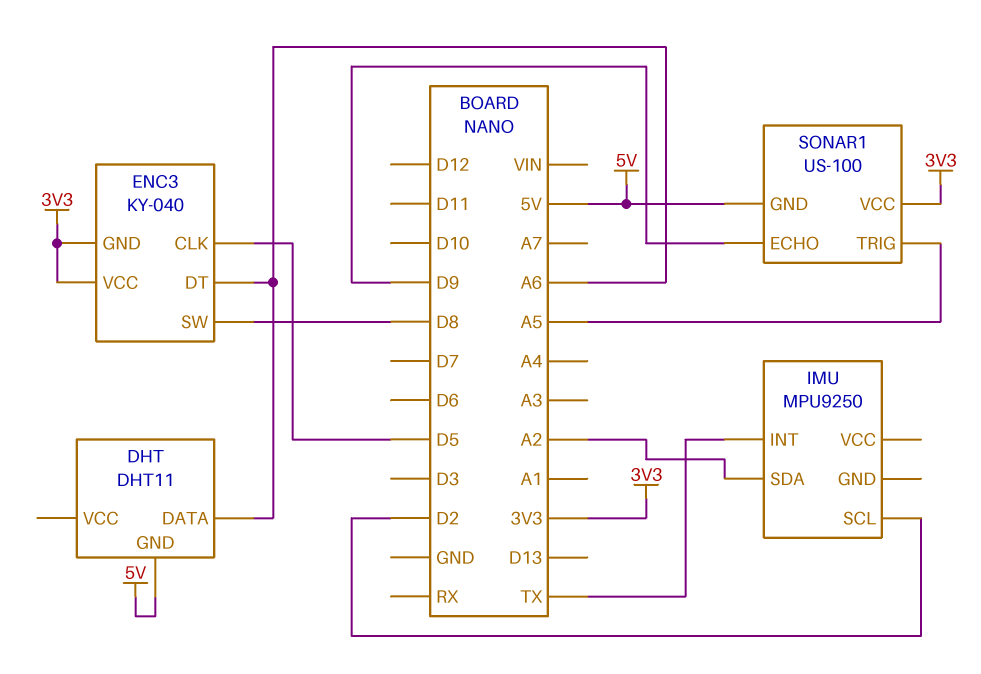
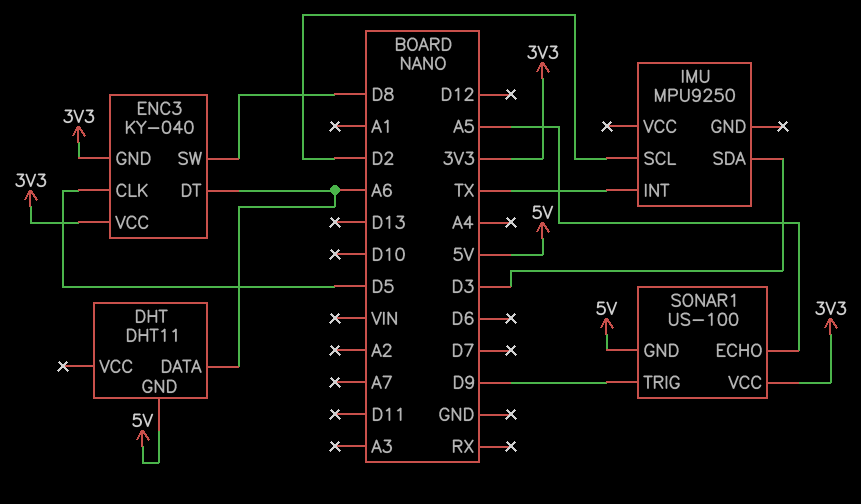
IMU pin SDA: A2 -> D3
SONAR1 pin ECHO: D9 -> A5
SONAR1 pin TRIG: A5 -> D9

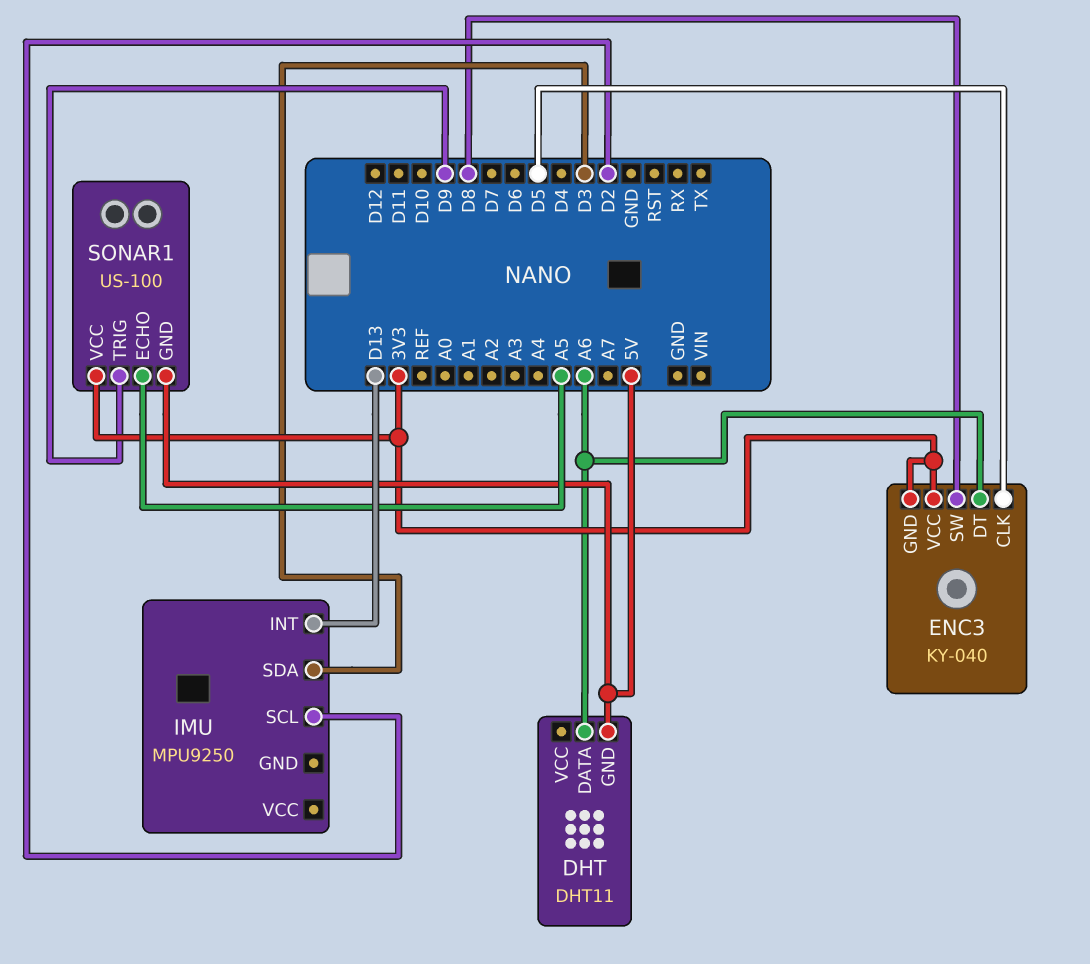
IMU pin INT: TX -> D13

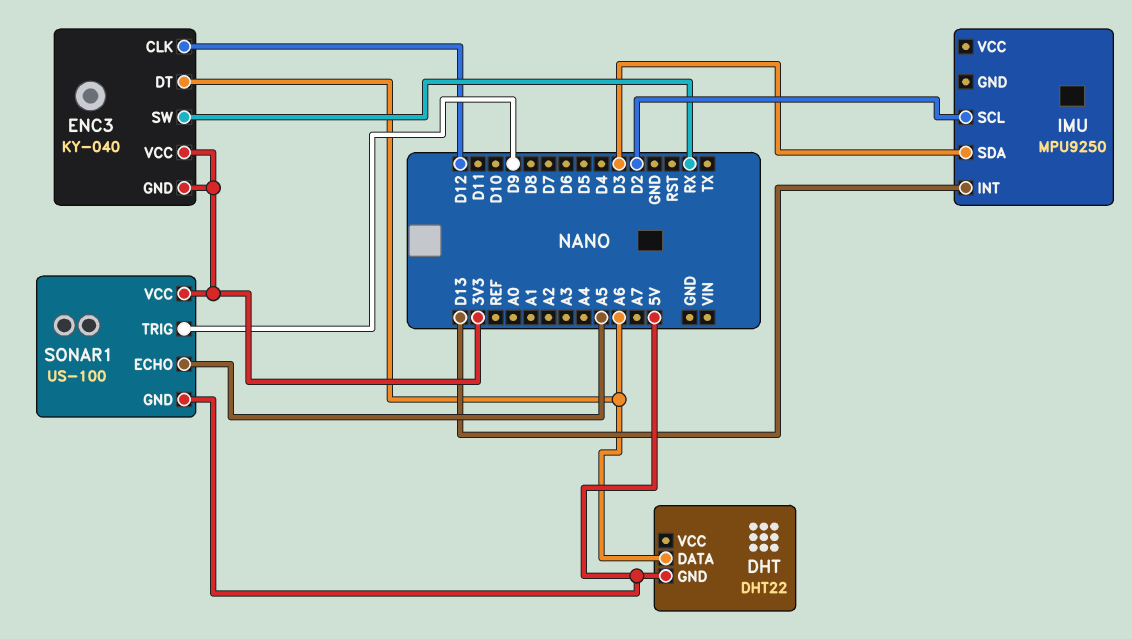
DHT: DHT11 -> DHT22
ENC3 pin CLK: D5 -> D12
ENC3 pin SW: D8 -> RX

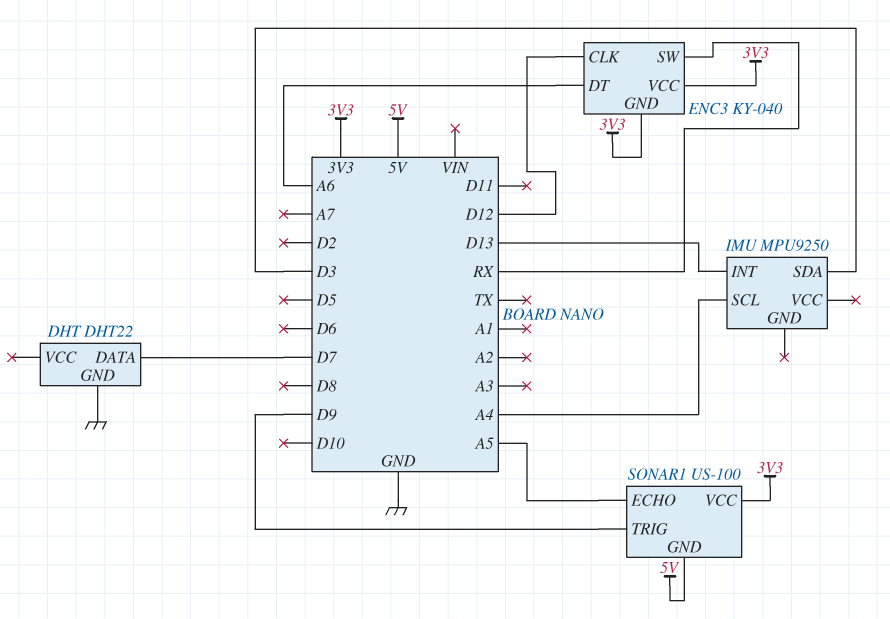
DHT pin DATA: A6 -> D7
DHT pin GND: 5V -> GND
IMU pin SCL: D2 -> A4

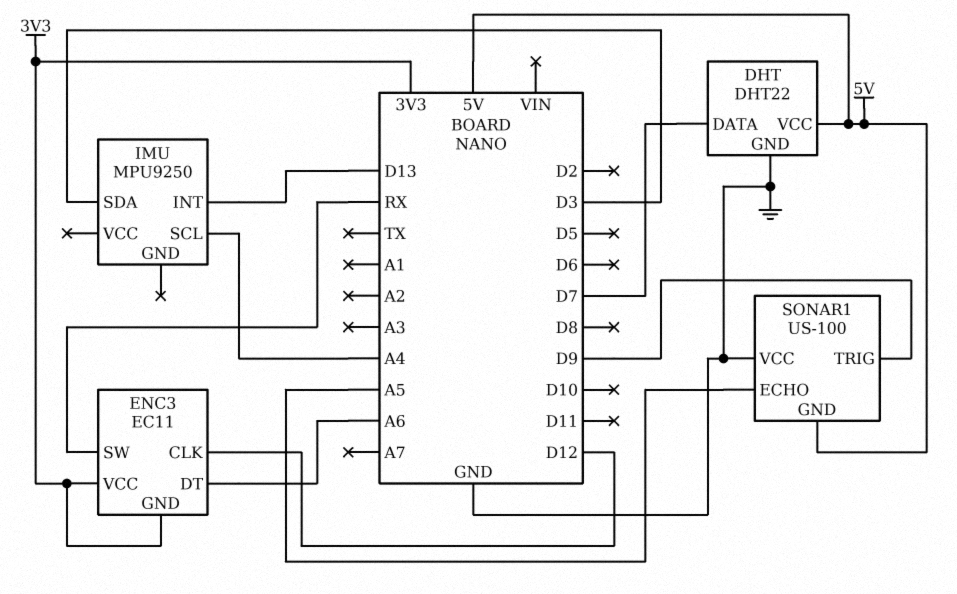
DHT pin VCC: none -> 5V
ENC3: KY-040 -> EC11
SONAR1 pin VCC: 3V3 -> GND

